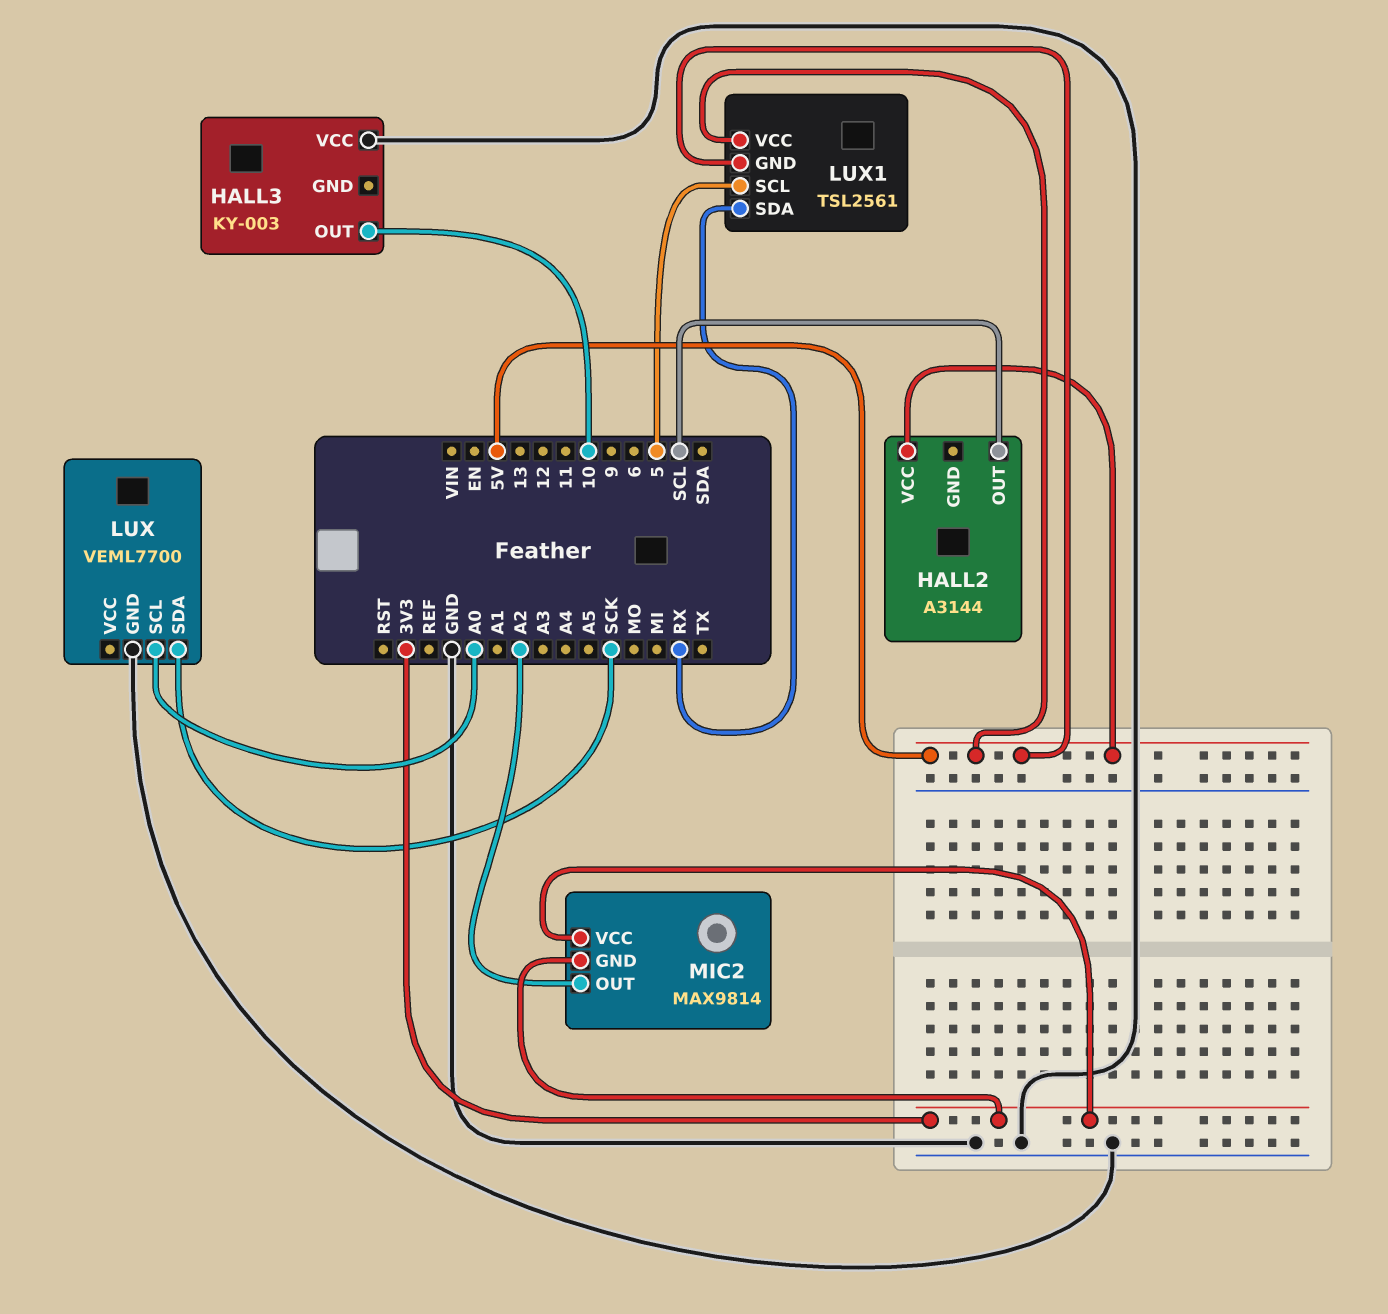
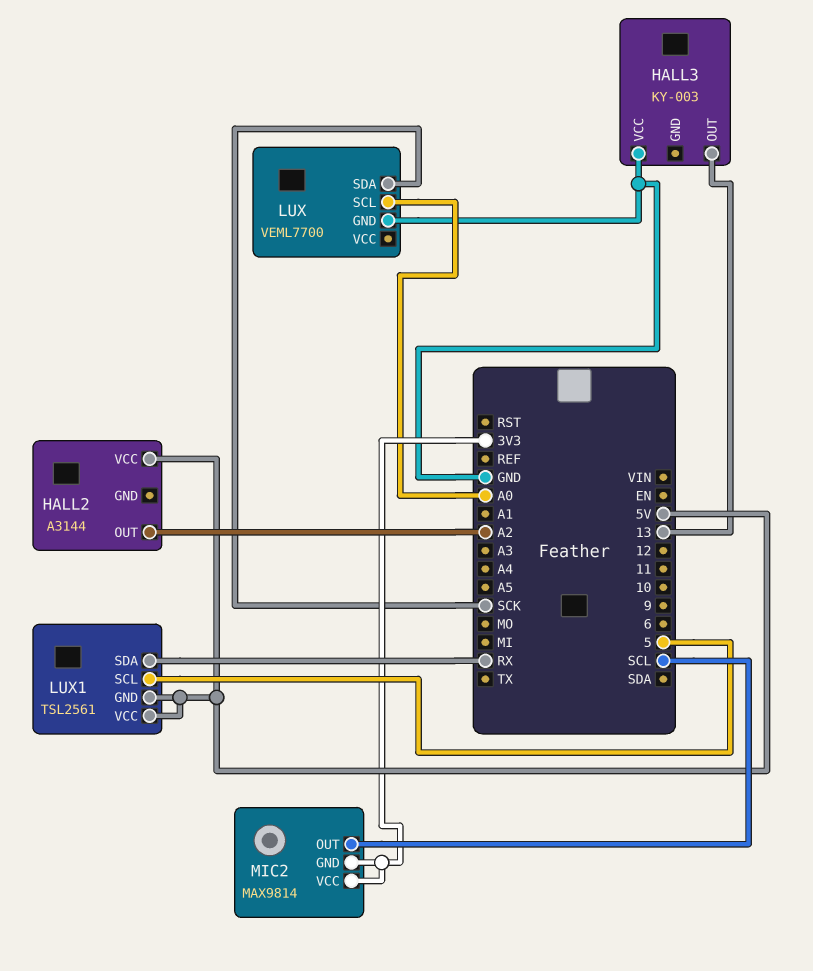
HALL2 pin OUT: SCL -> A2
HALL3 pin OUT: 10 -> 13
MIC2 pin OUT: A2 -> SCL

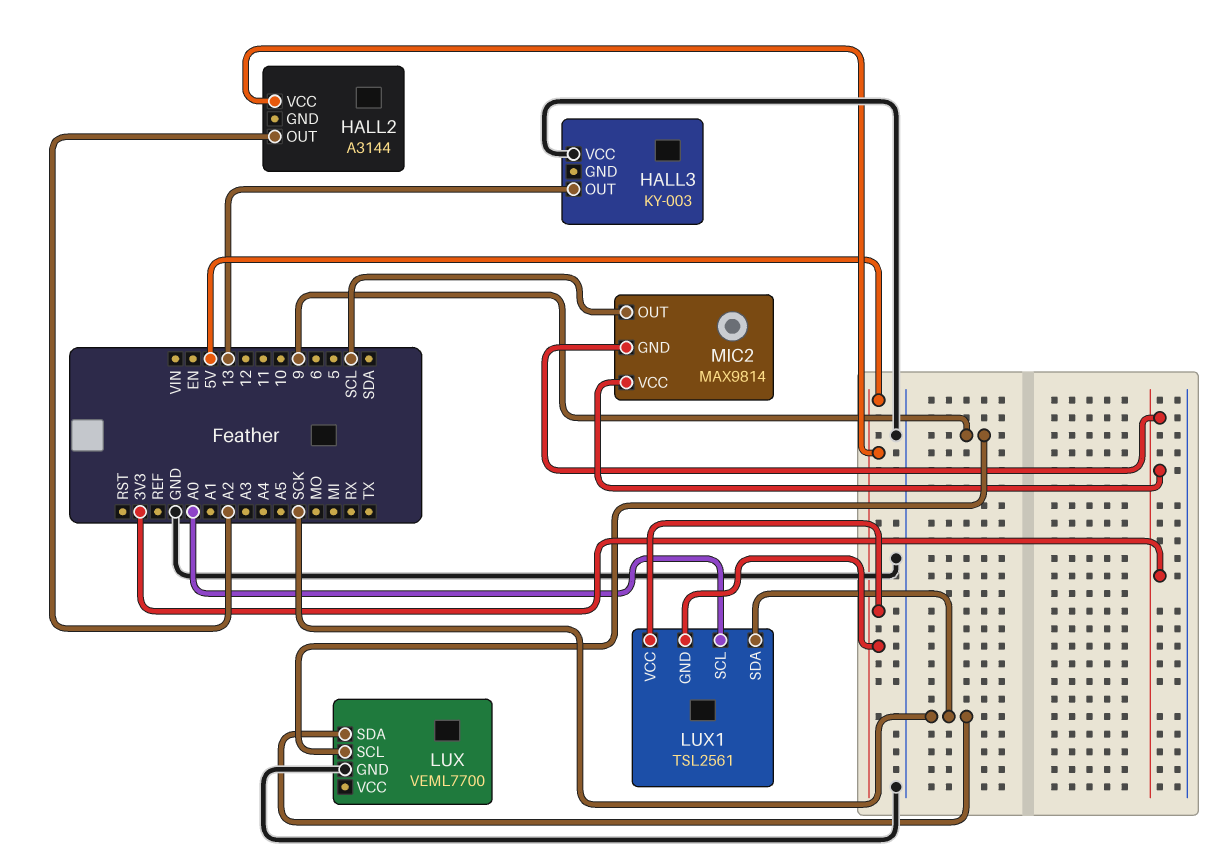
LUX pin SCL: A0 -> 9
LUX1 pin SCL: 5 -> A0
LUX1 pin SDA: RX -> SCK

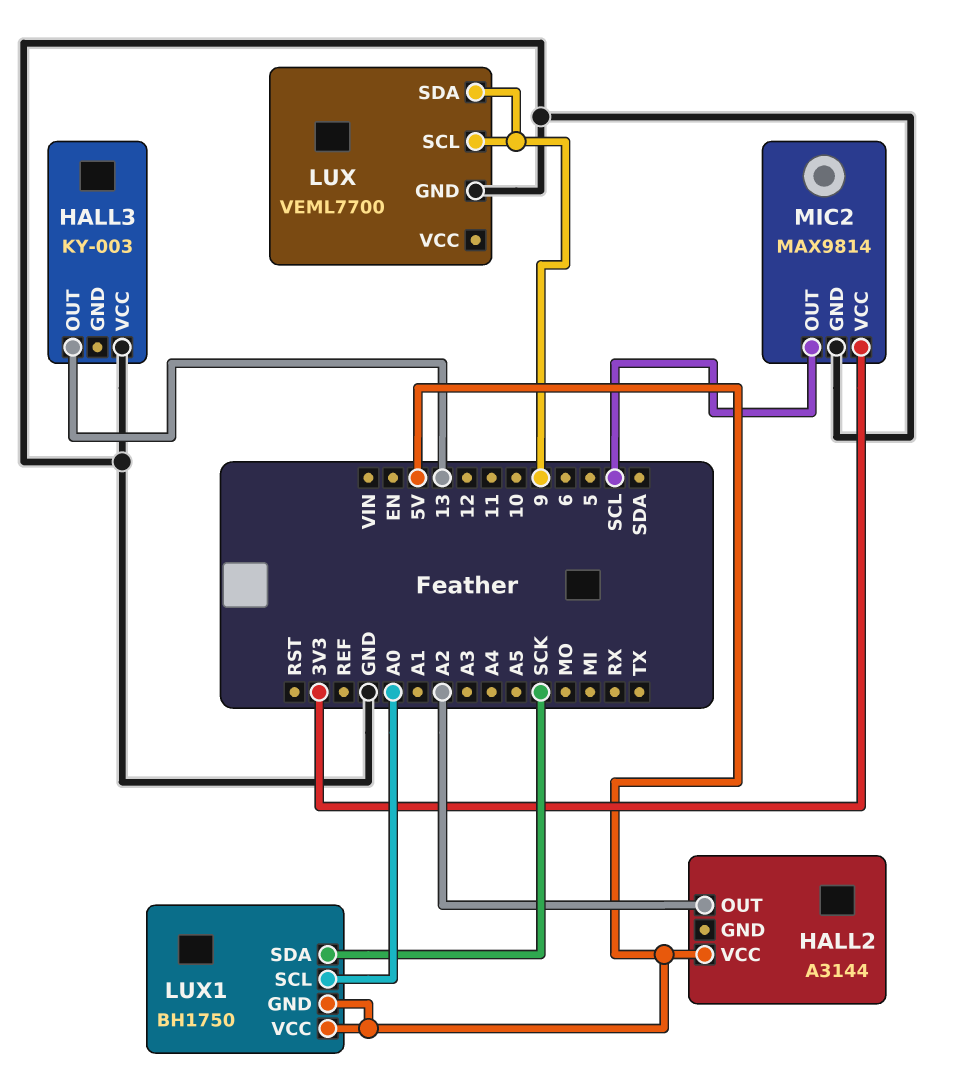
LUX pin SDA: SCK -> 9
LUX1: TSL2561 -> BH1750
MIC2 pin GND: 3V3 -> GND

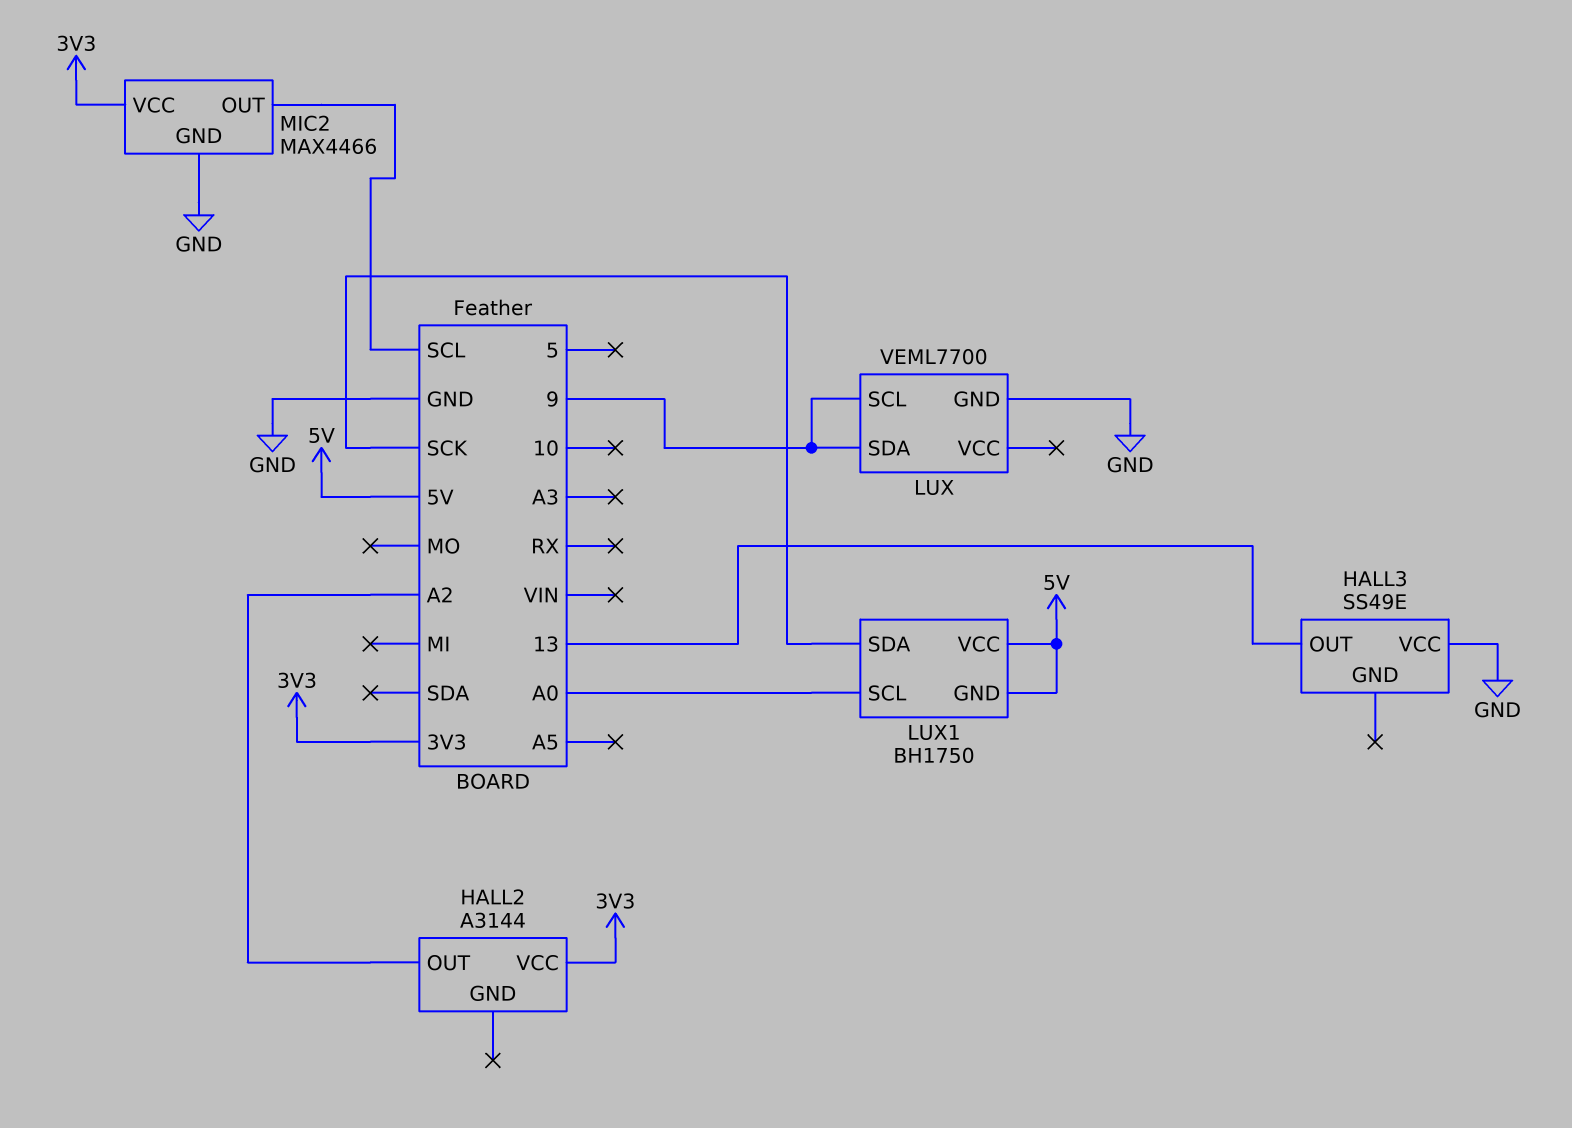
HALL2 pin VCC: 5V -> 3V3
HALL3: KY-003 -> SS49E
MIC2: MAX9814 -> MAX4466

